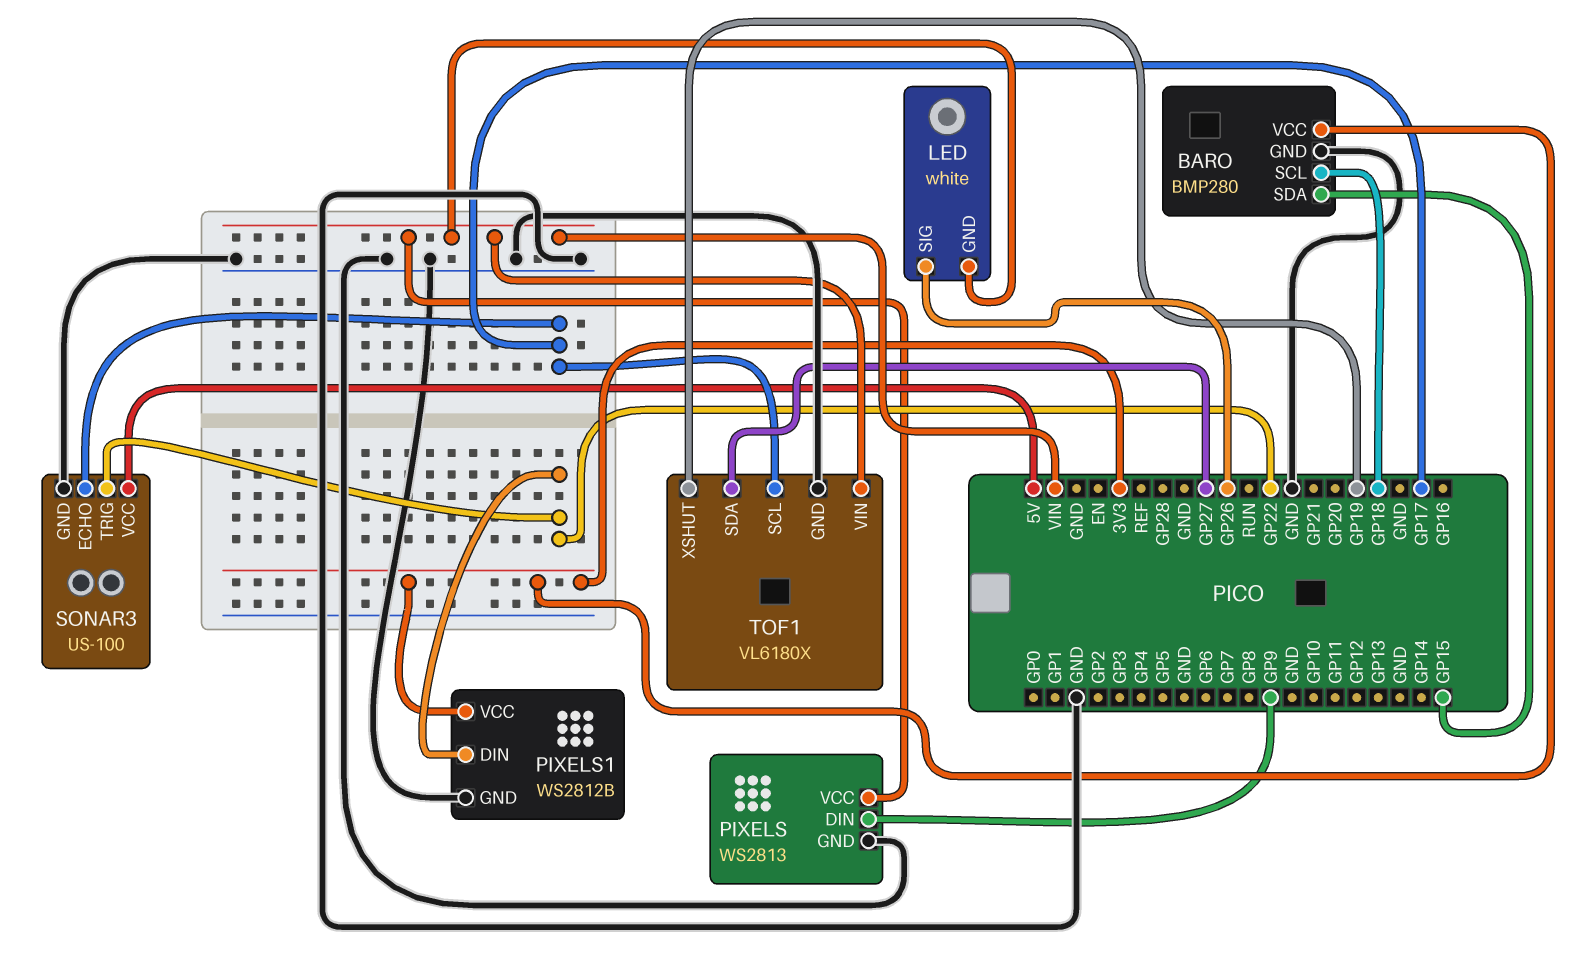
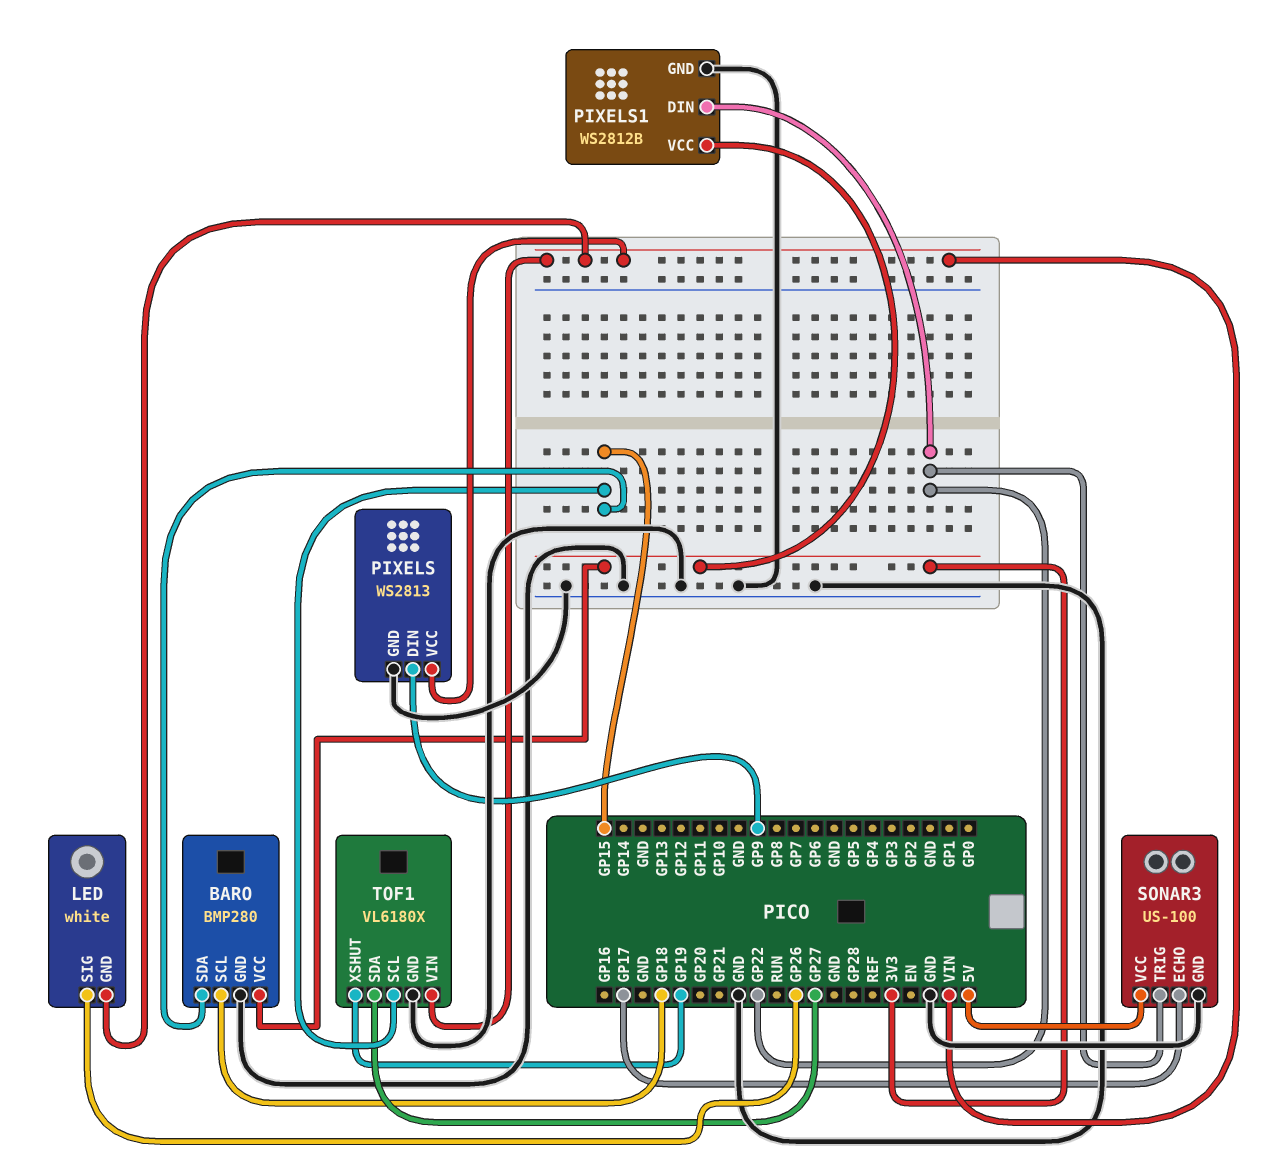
TOF1 pin SCL: GP17 -> GP15

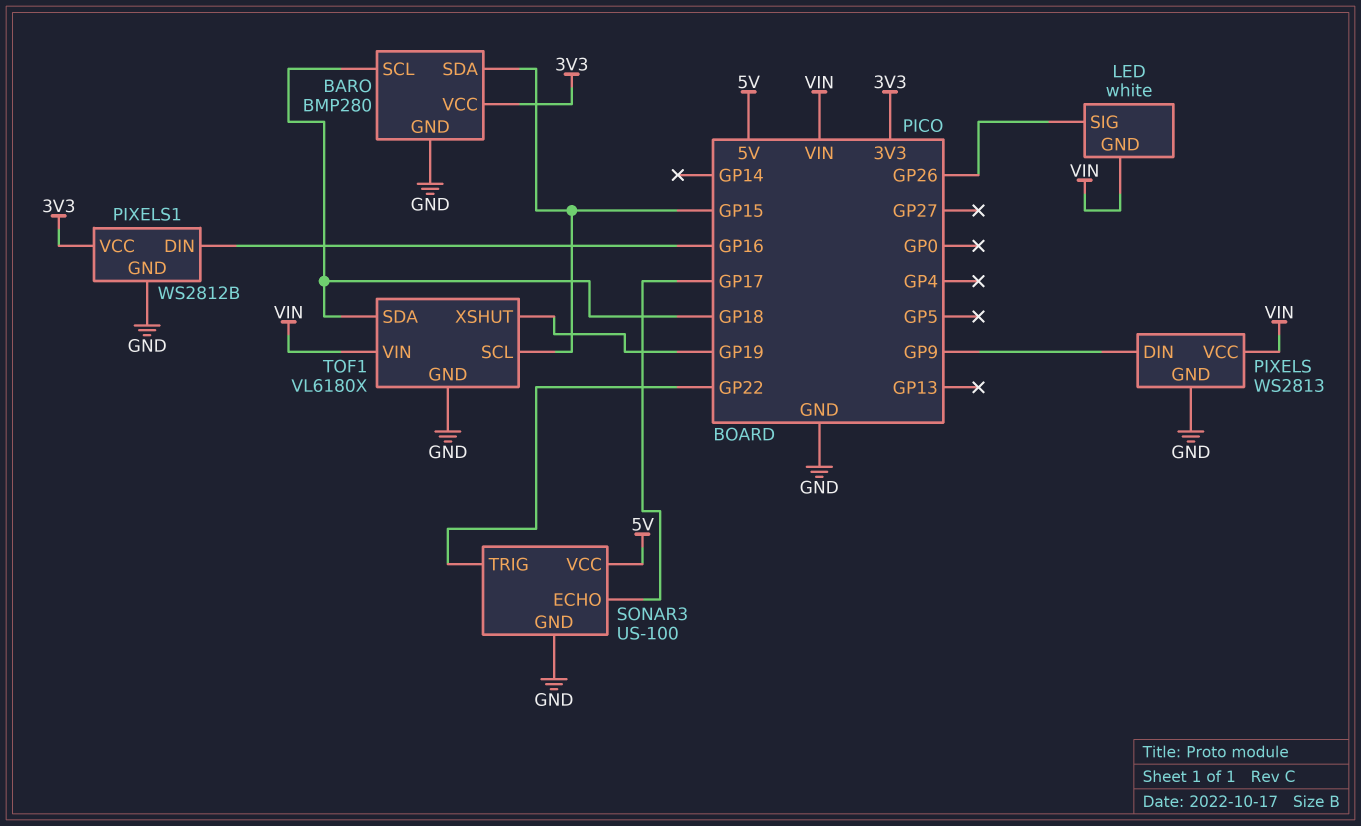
PIXELS1 pin DIN: GP22 -> GP16
TOF1 pin SDA: GP27 -> GP18

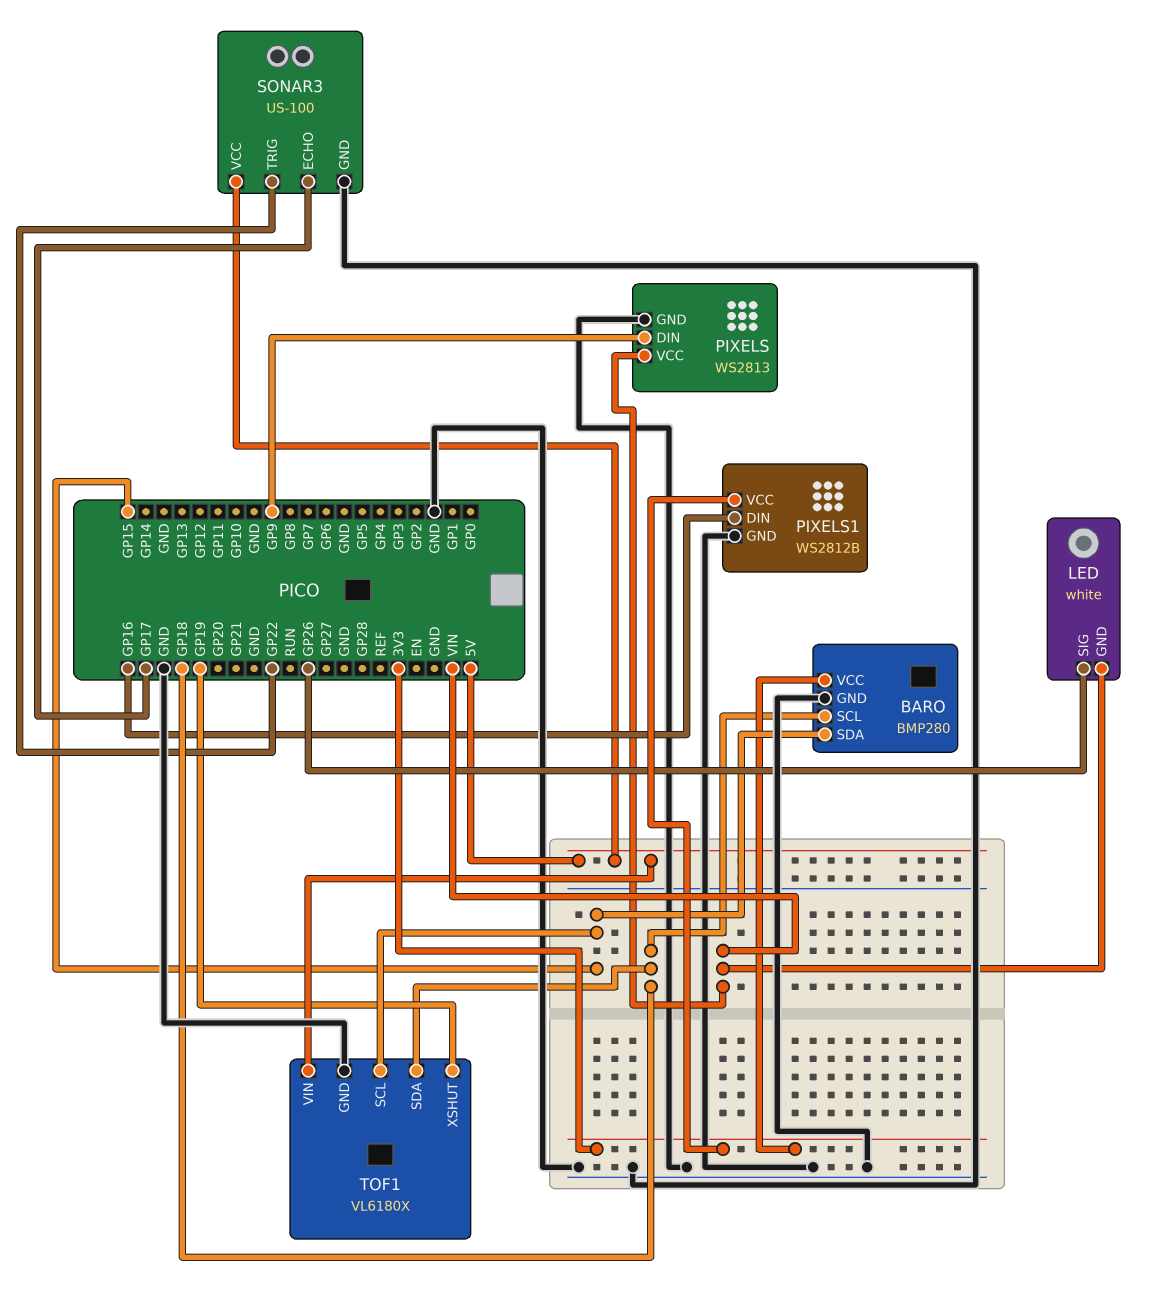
TOF1 pin VIN: VIN -> 5V

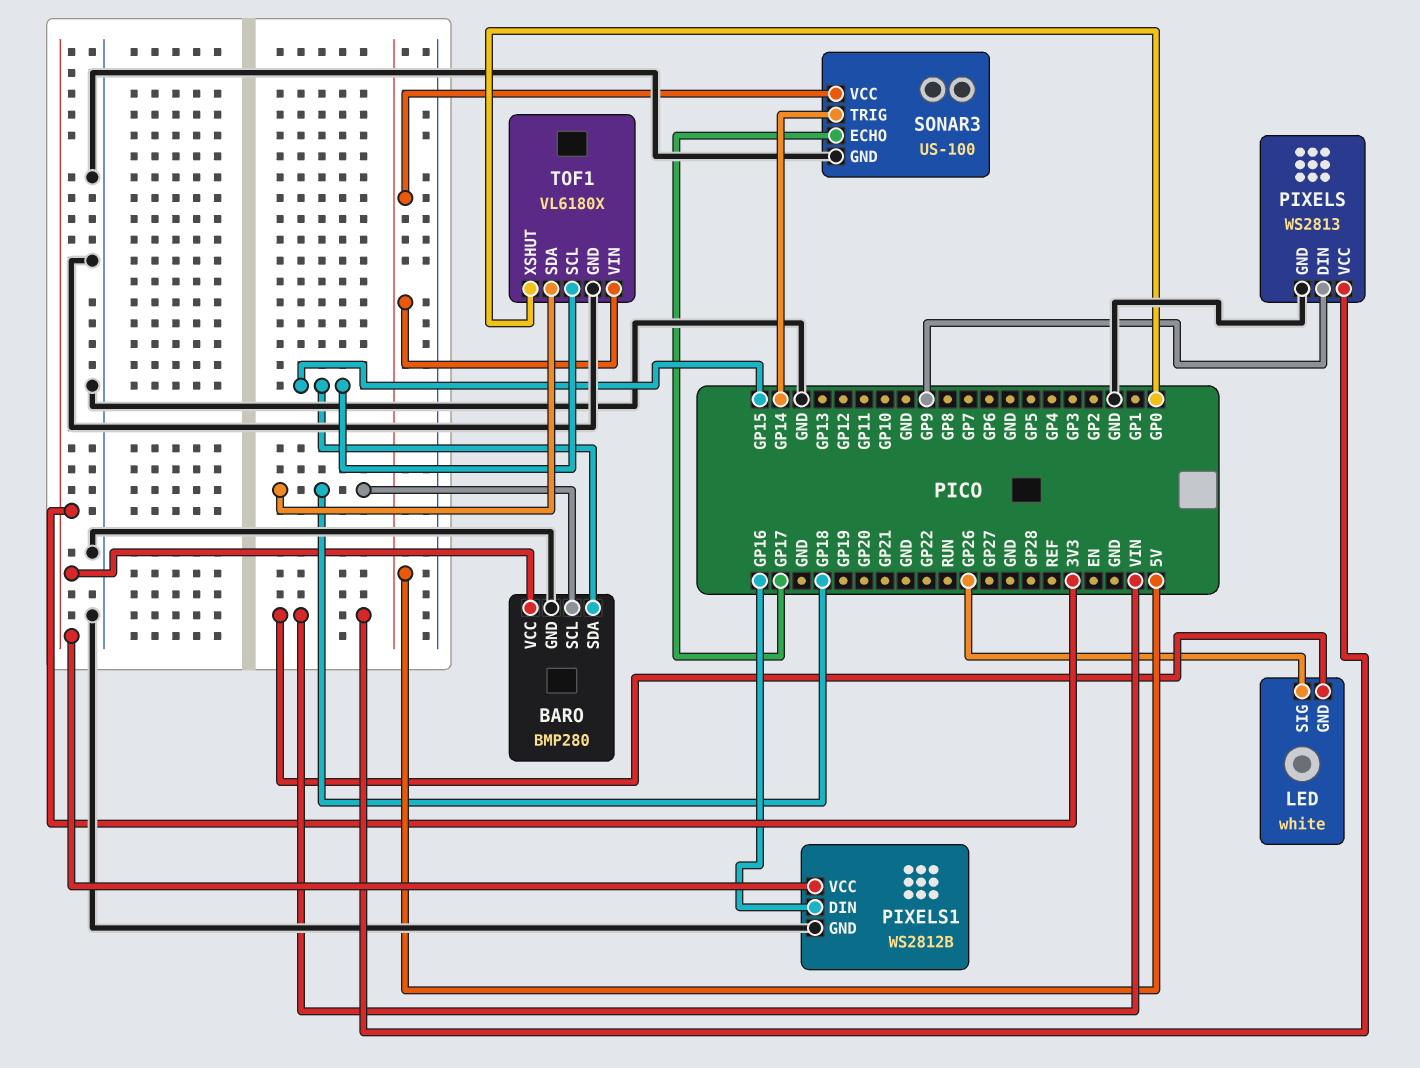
SONAR3 pin TRIG: GP22 -> GP14
TOF1 pin XSHUT: GP19 -> GP0

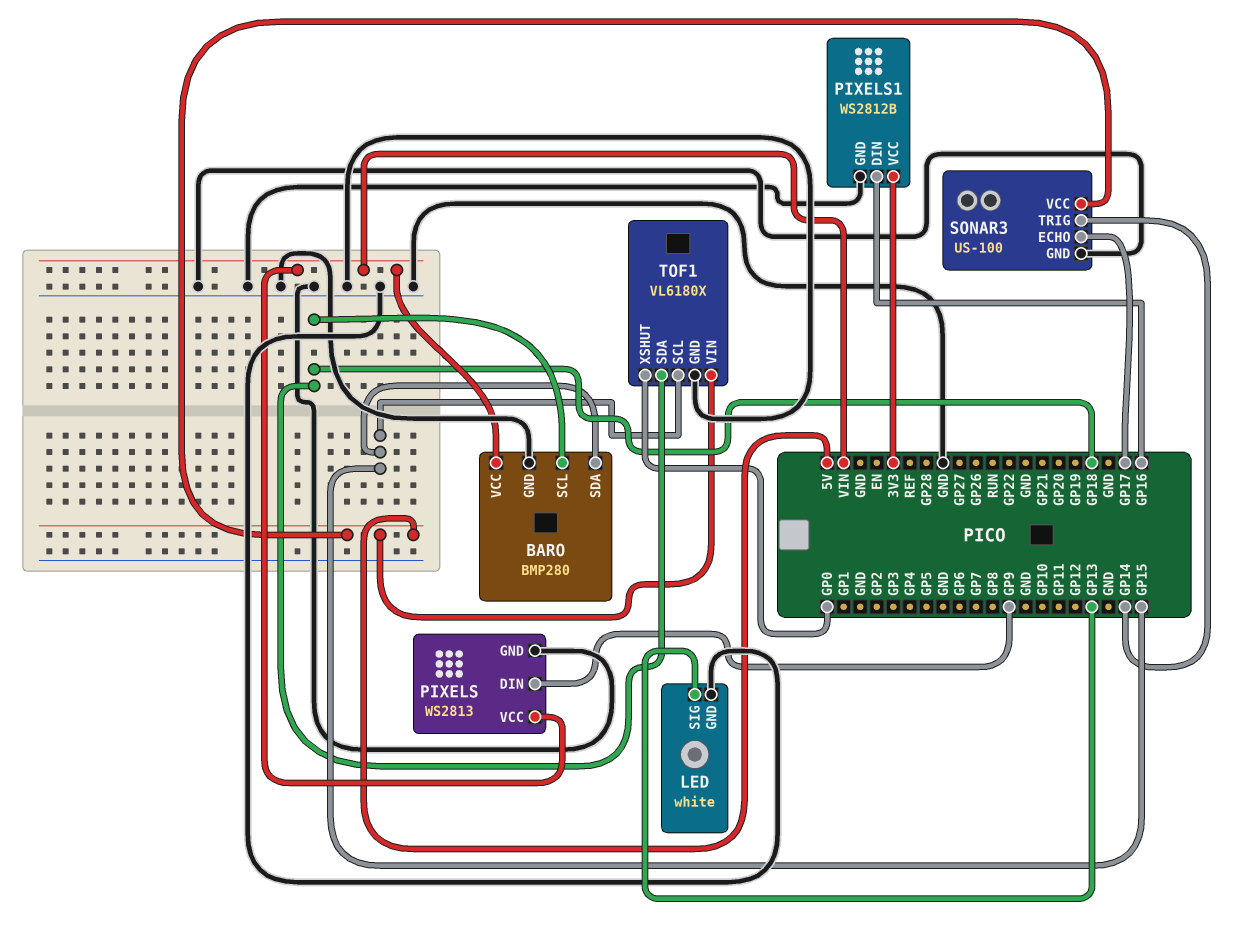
BARO pin VCC: 3V3 -> VIN
LED pin GND: VIN -> GND
LED pin SIG: GP26 -> GP13

